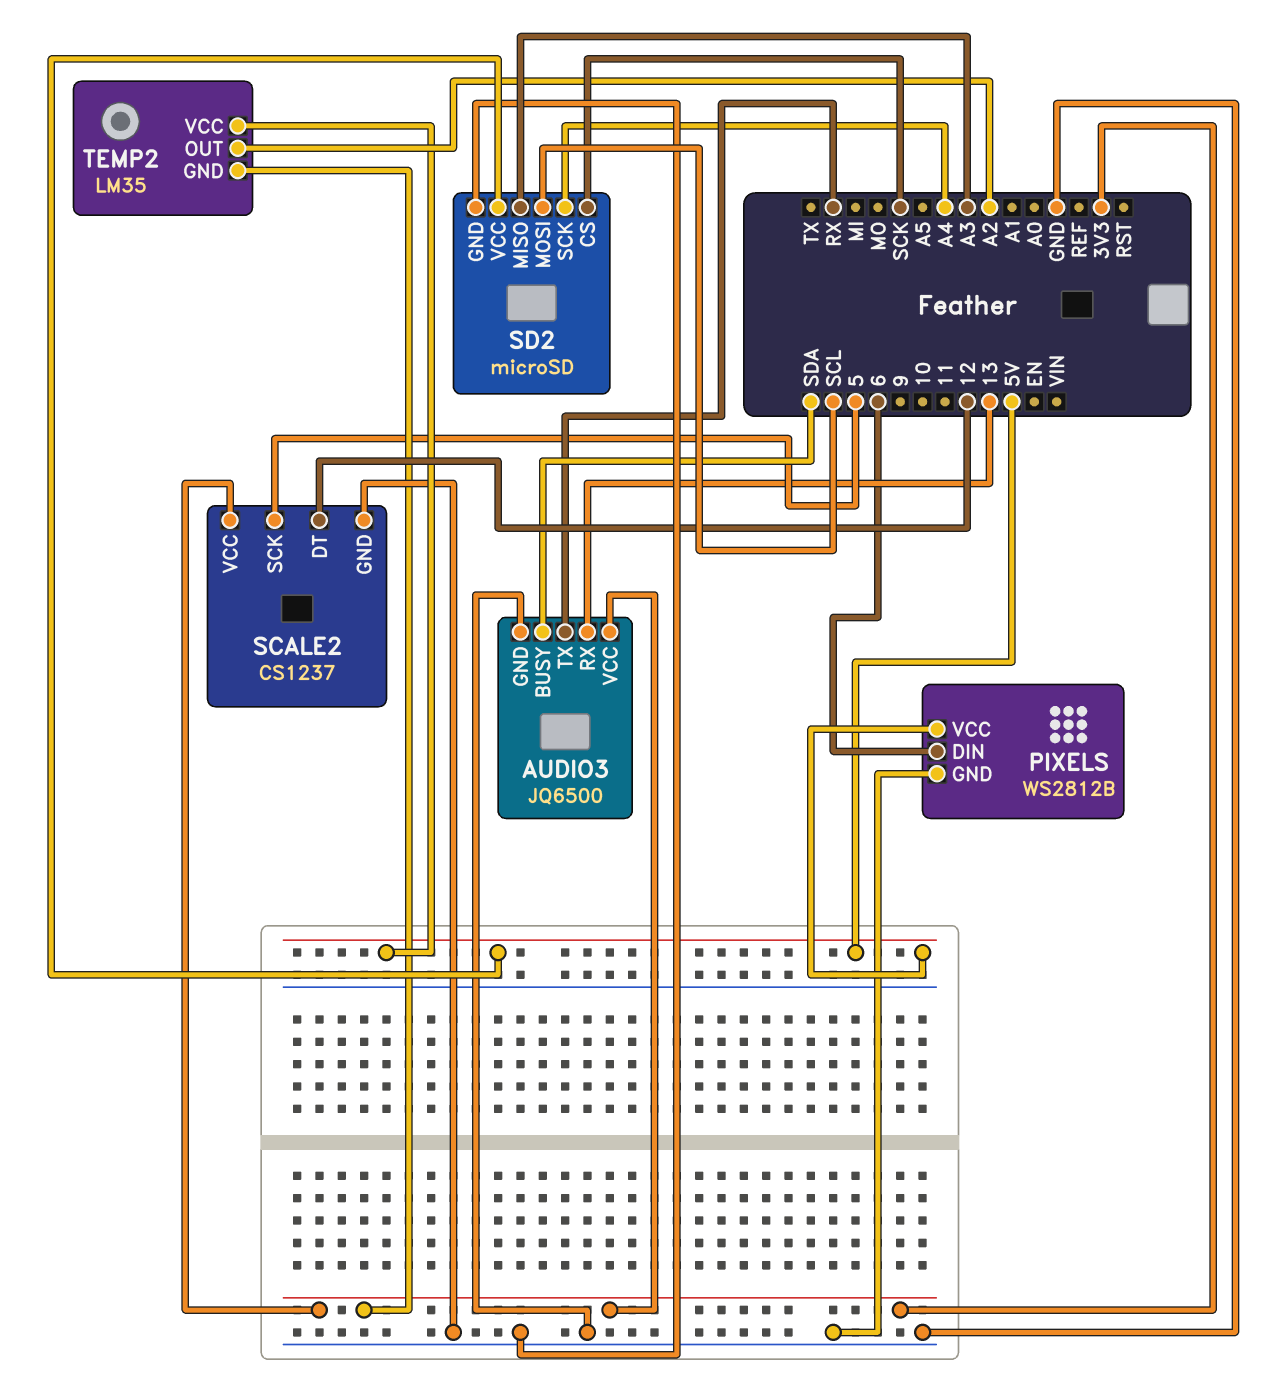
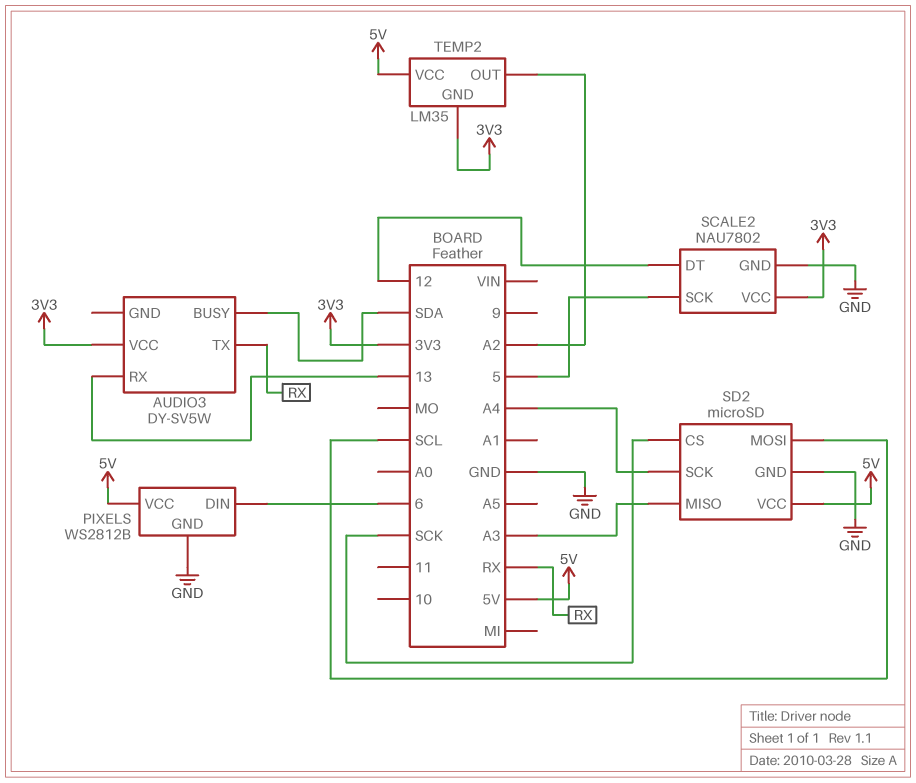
AUDIO3: JQ6500 -> DY-SV5W
AUDIO3 pin GND: GND -> none
SCALE2: CS1237 -> NAU7802

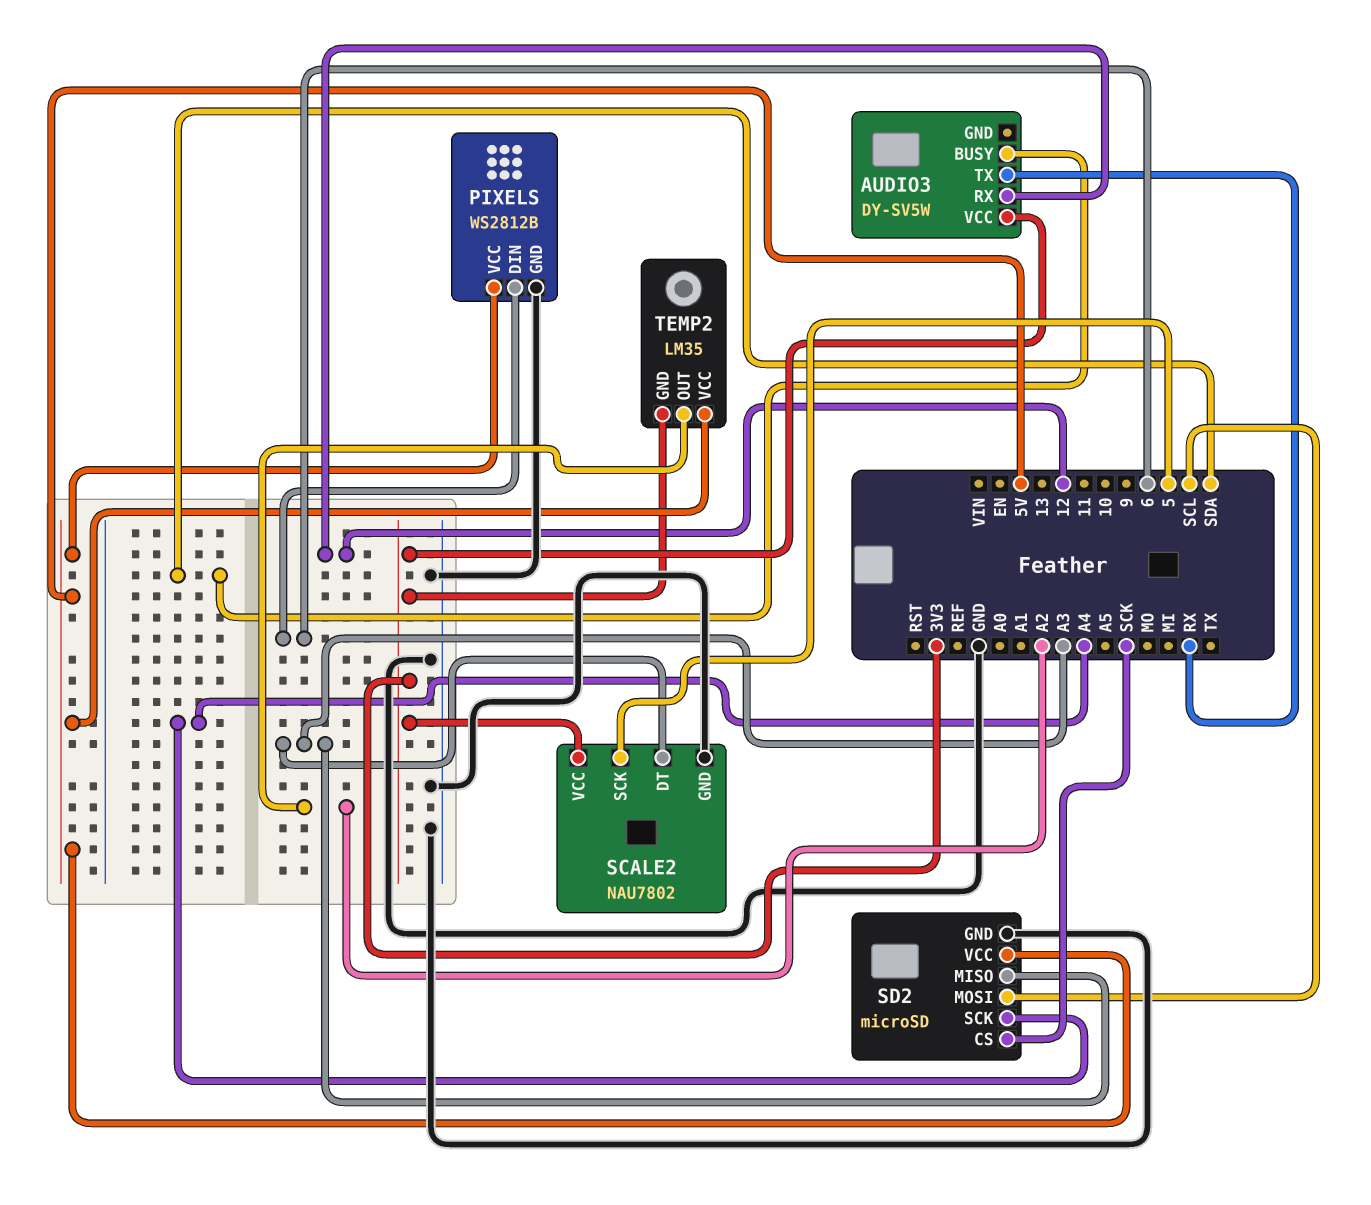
AUDIO3 pin RX: 13 -> 12
SCALE2 pin DT: 12 -> A3

